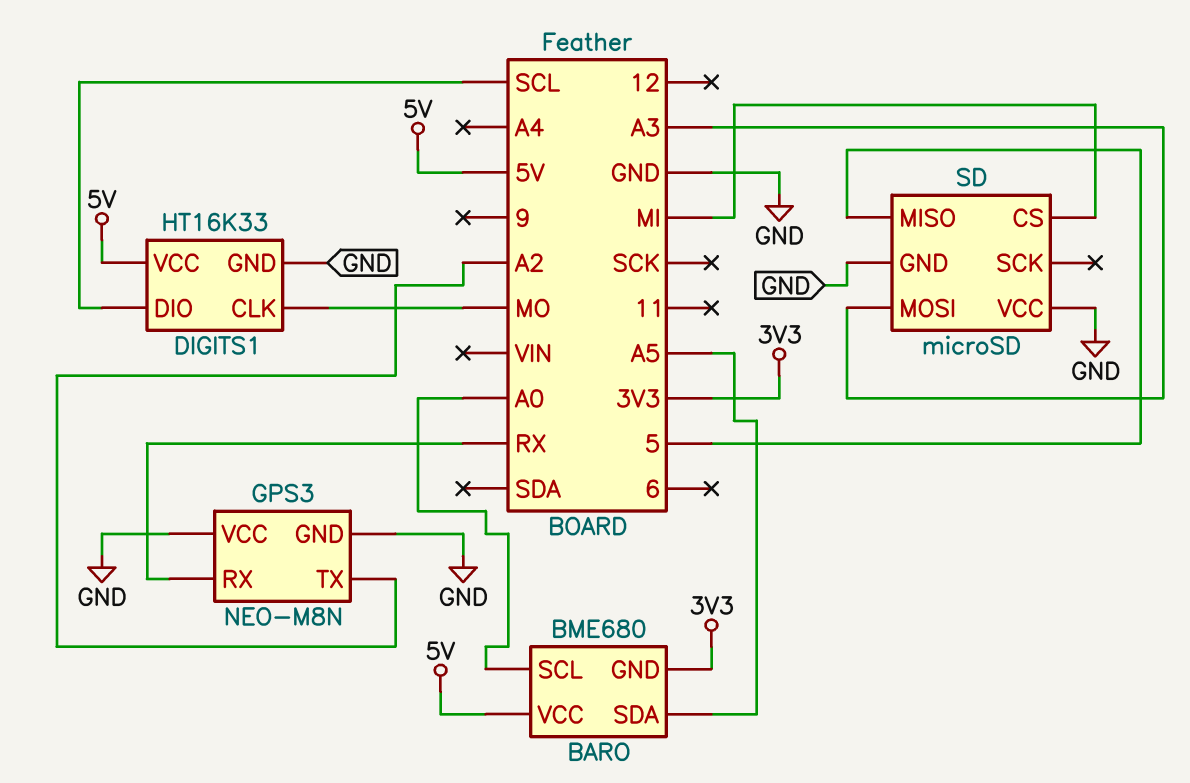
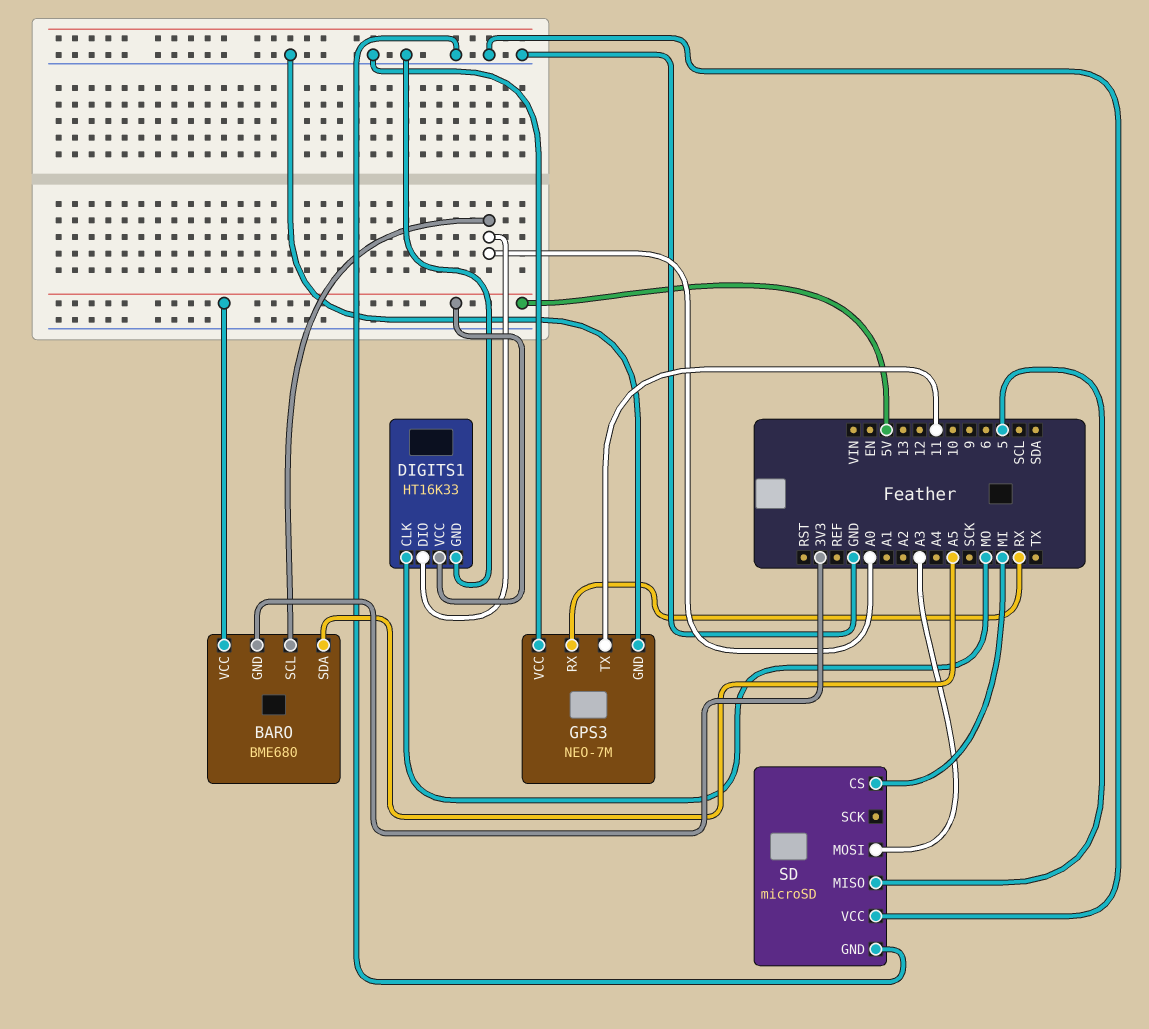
DIGITS1 pin DIO: SCL -> A0
GPS3: NEO-M8N -> NEO-7M
GPS3 pin TX: A2 -> 11

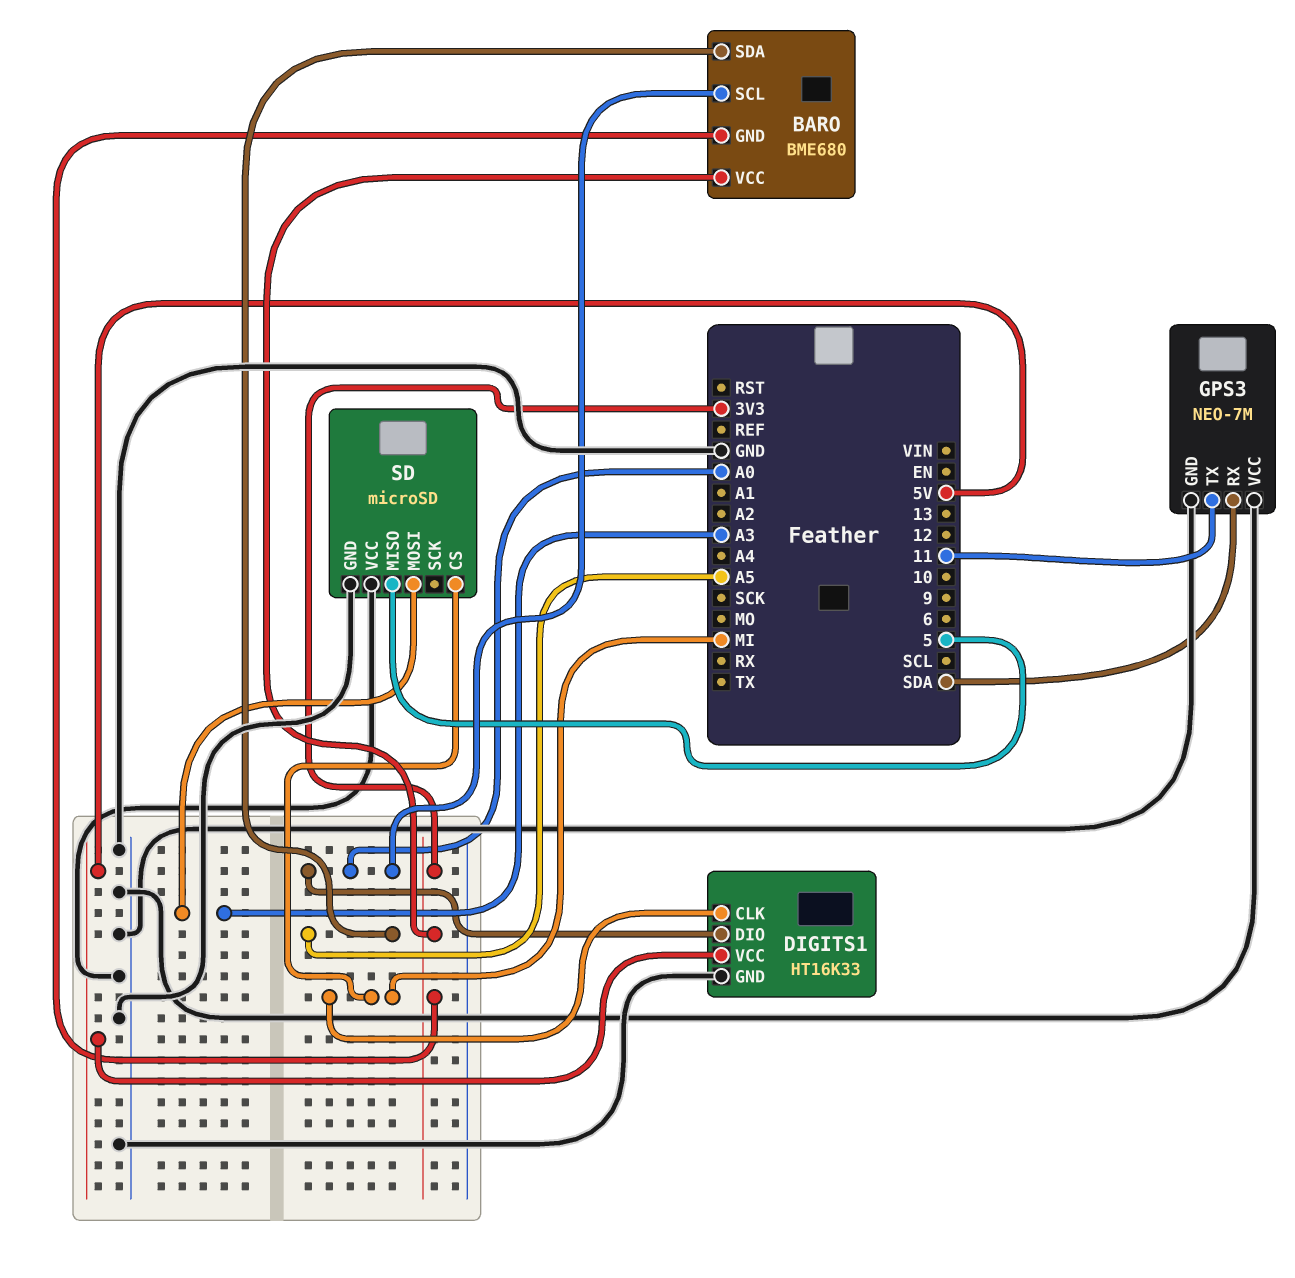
BARO pin VCC: 5V -> 3V3
DIGITS1 pin CLK: MO -> MI
GPS3 pin RX: RX -> SDA

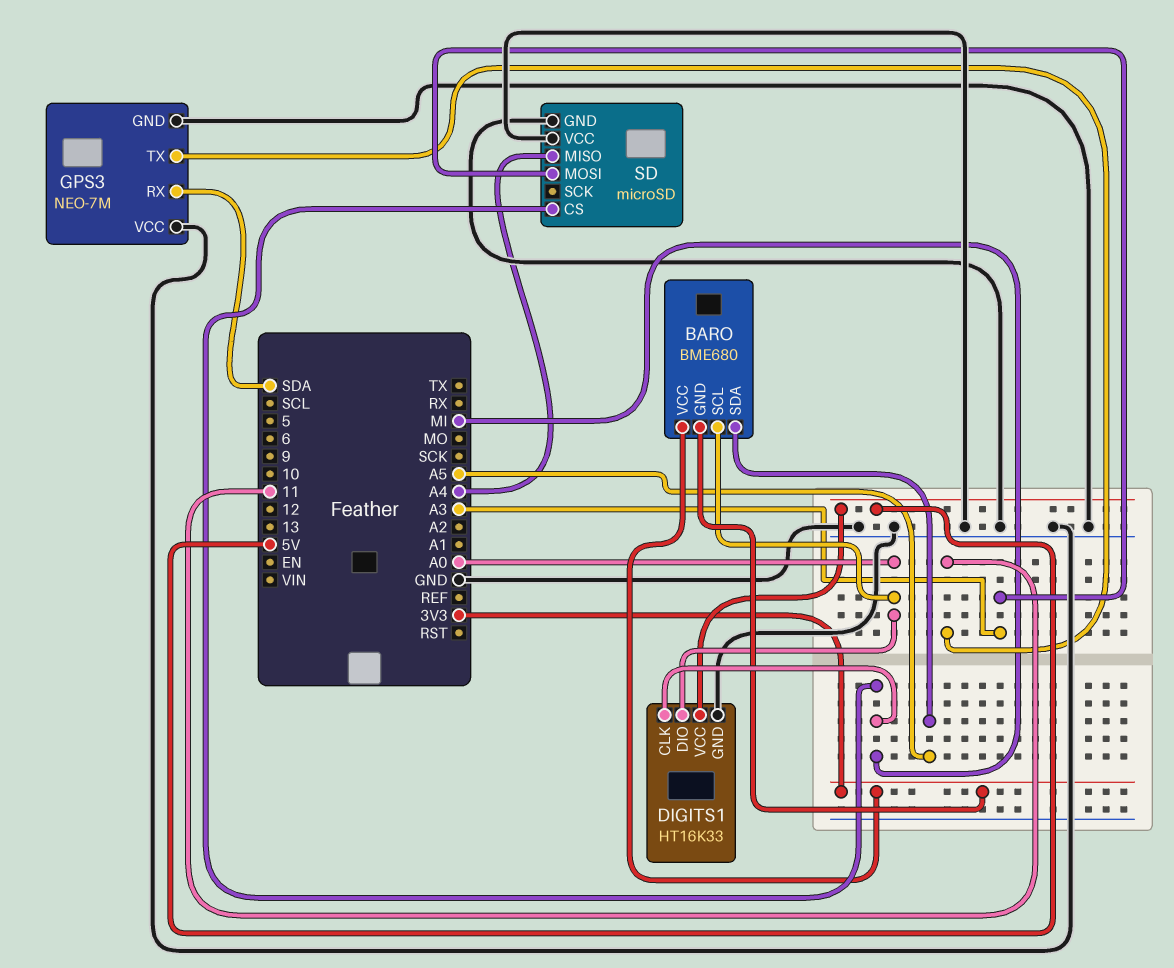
SD pin MISO: 5 -> A4

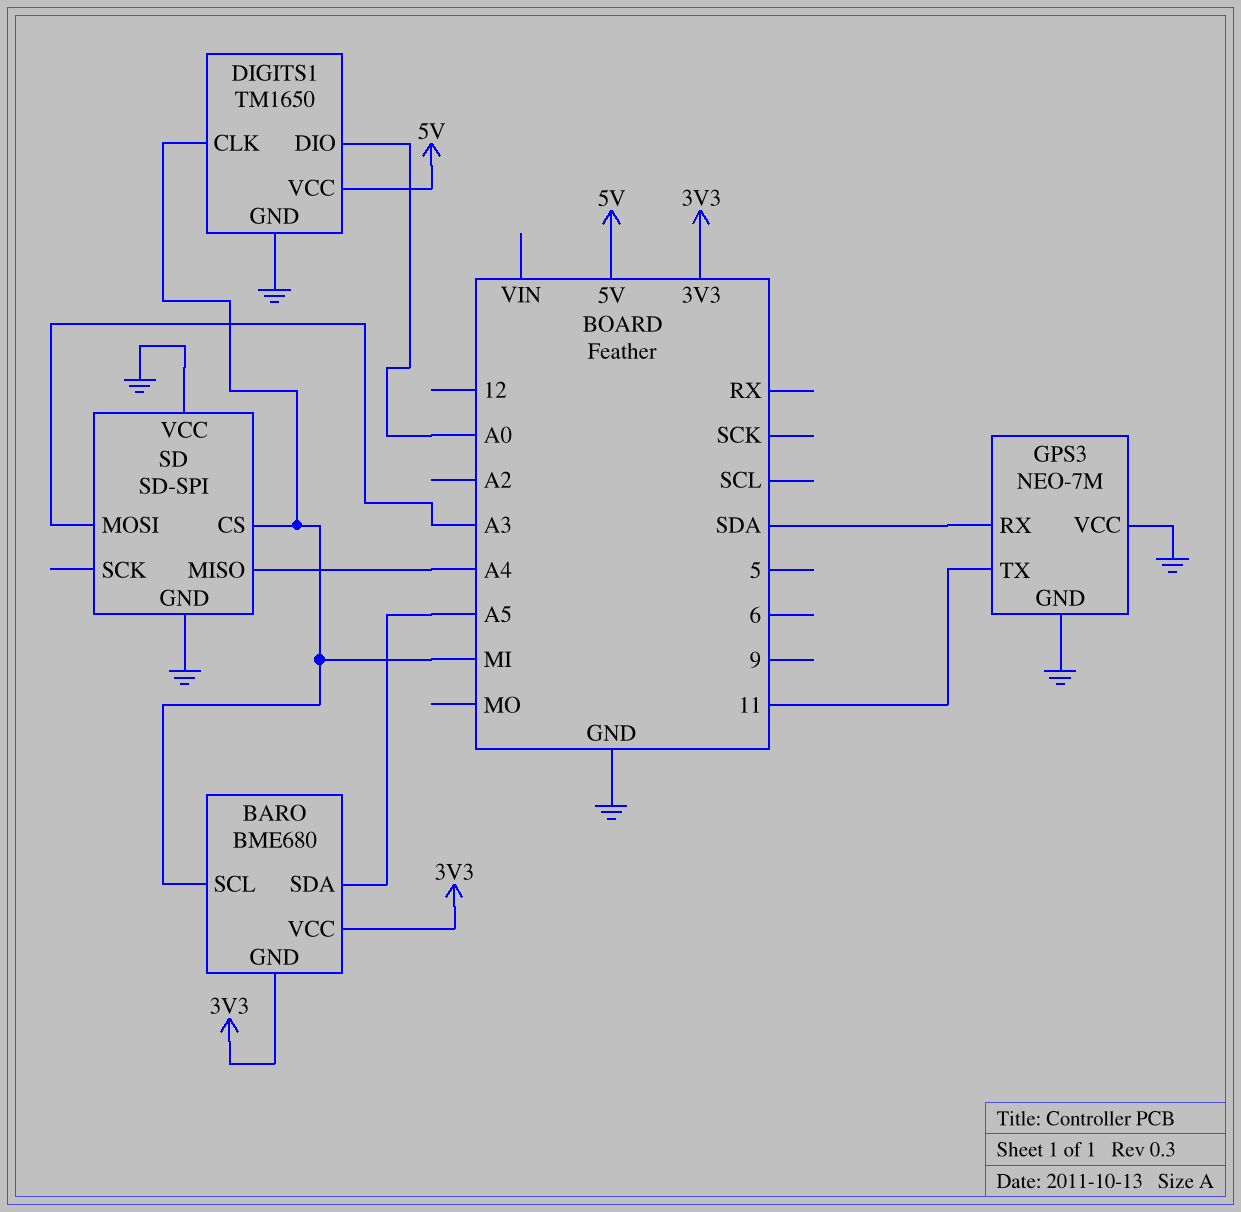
BARO pin SCL: A0 -> MI
DIGITS1: HT16K33 -> TM1650
SD: microSD -> SD-SPI

